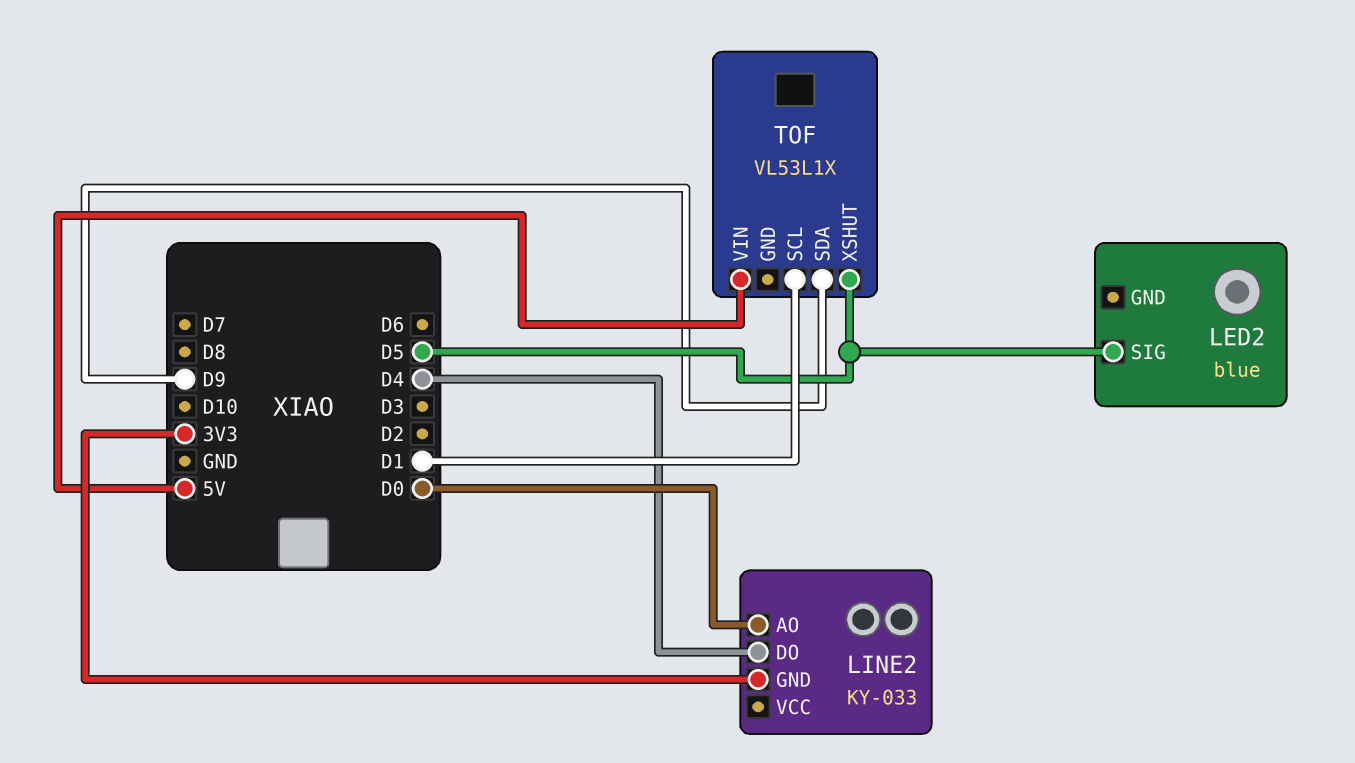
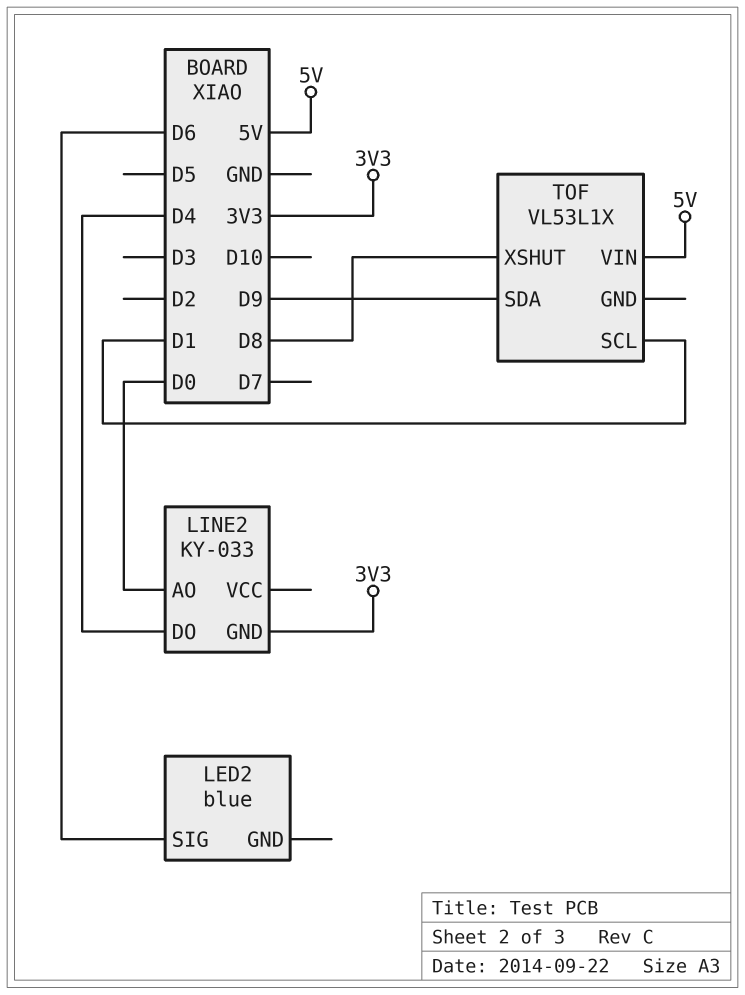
LED2 pin SIG: D5 -> D6
TOF pin XSHUT: D5 -> D8

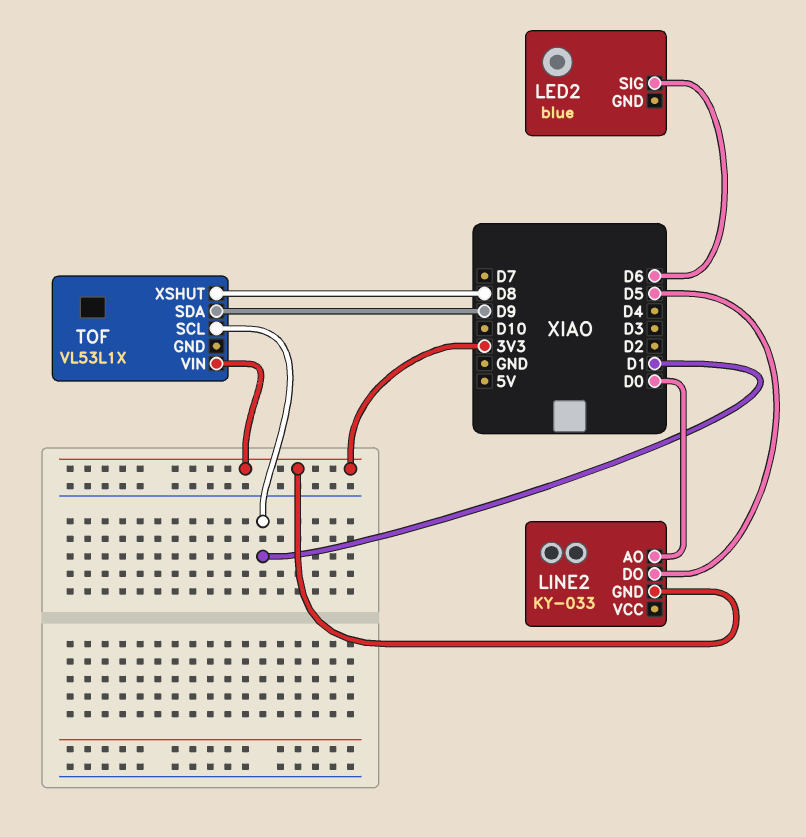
LINE2 pin DO: D4 -> D5
TOF pin VIN: 5V -> 3V3

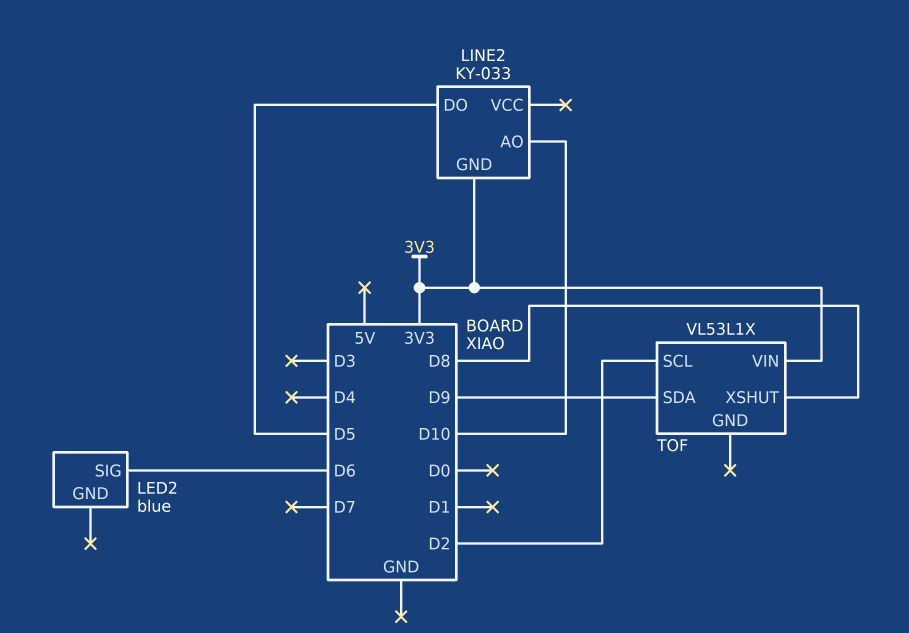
LINE2 pin AO: D0 -> D10
TOF pin SCL: D1 -> D2

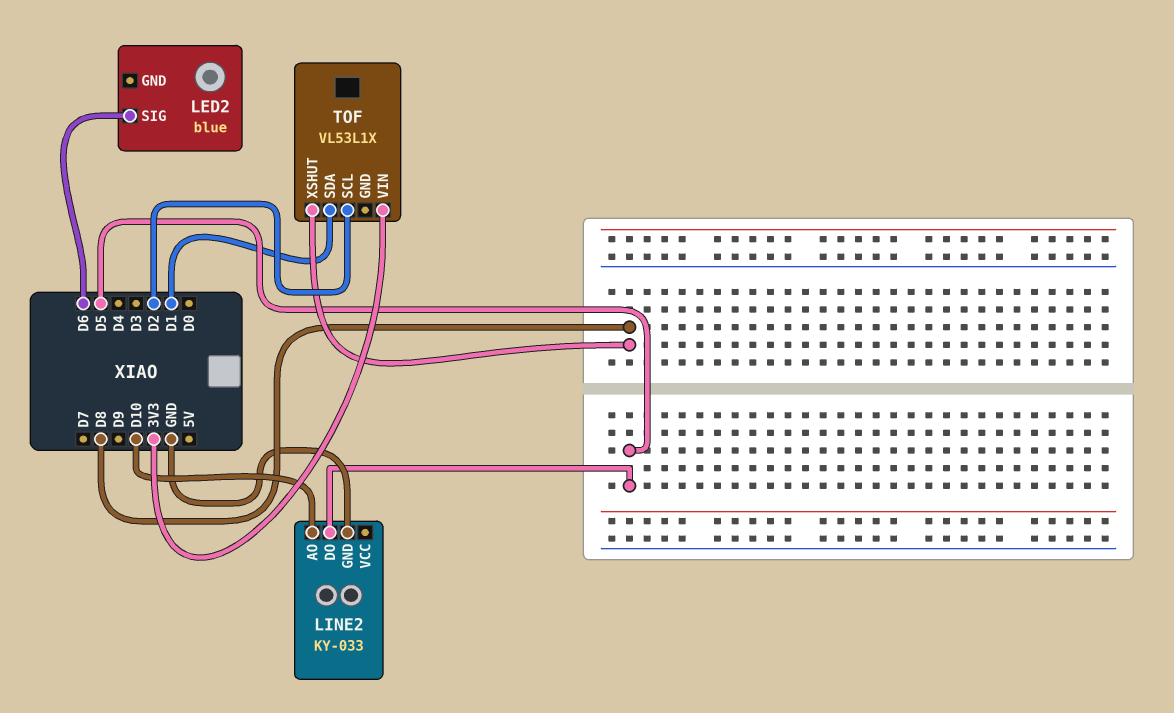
LINE2 pin GND: 3V3 -> GND
TOF pin SDA: D9 -> D1

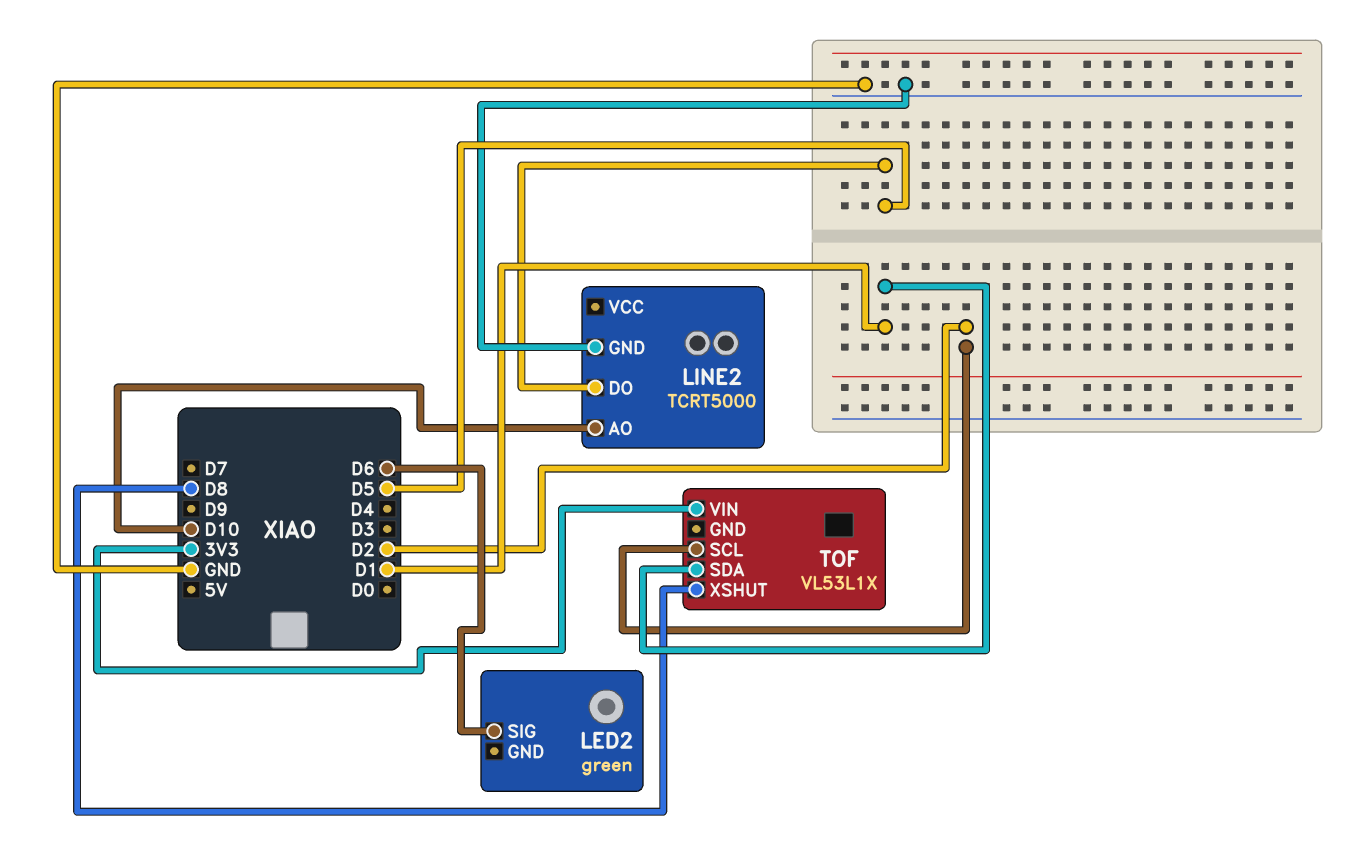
LED2: blue -> green
LINE2: KY-033 -> TCRT5000

